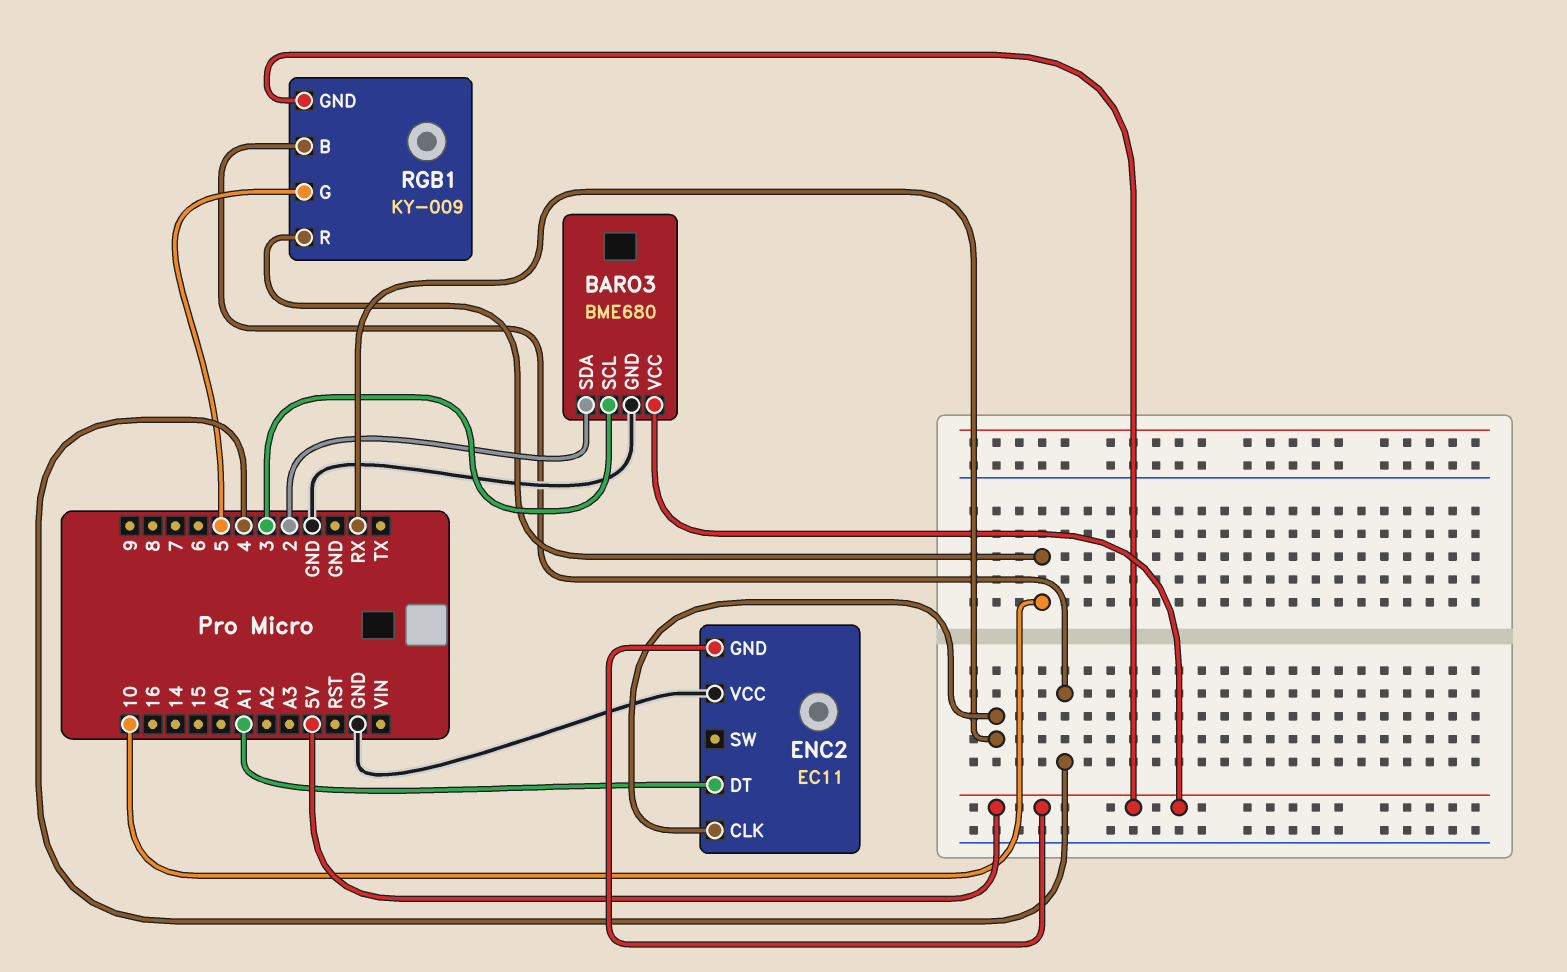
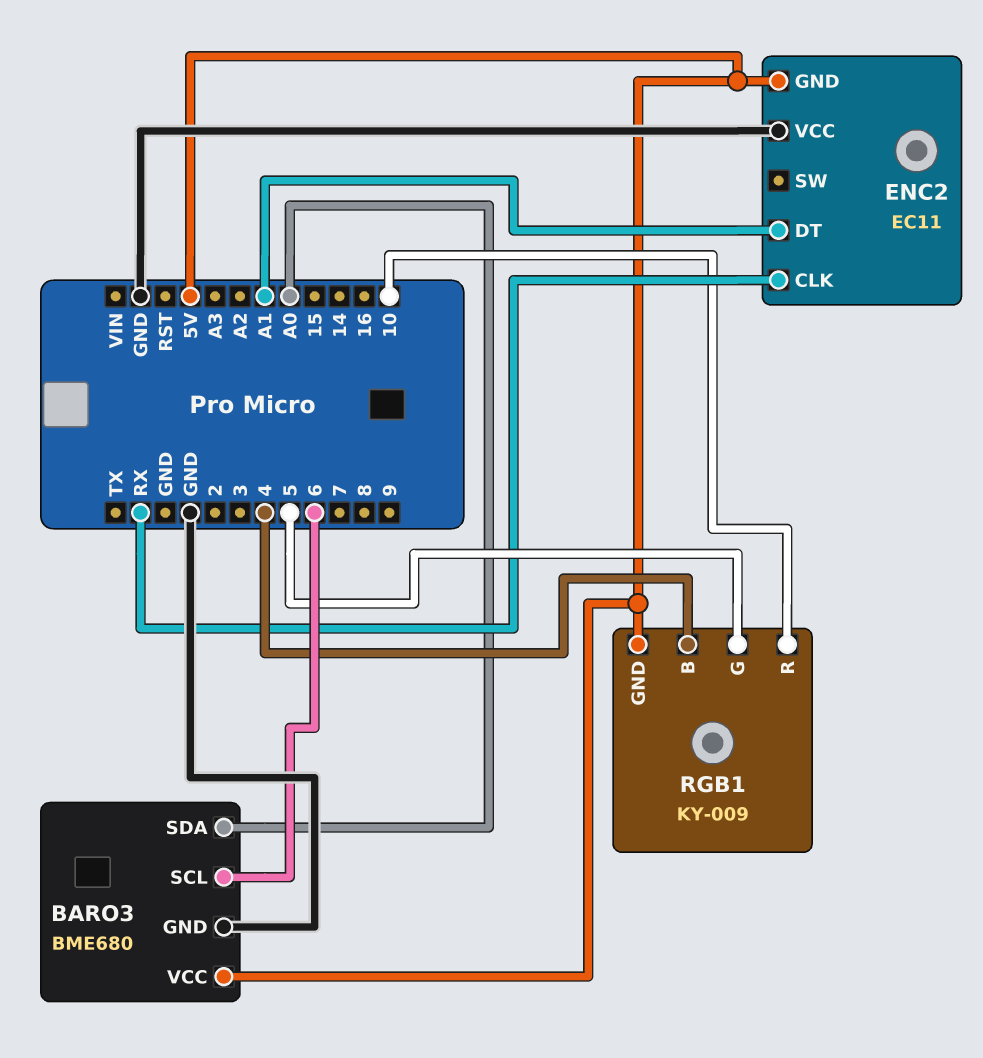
BARO3 pin SCL: 3 -> 6
BARO3 pin SDA: 2 -> A0

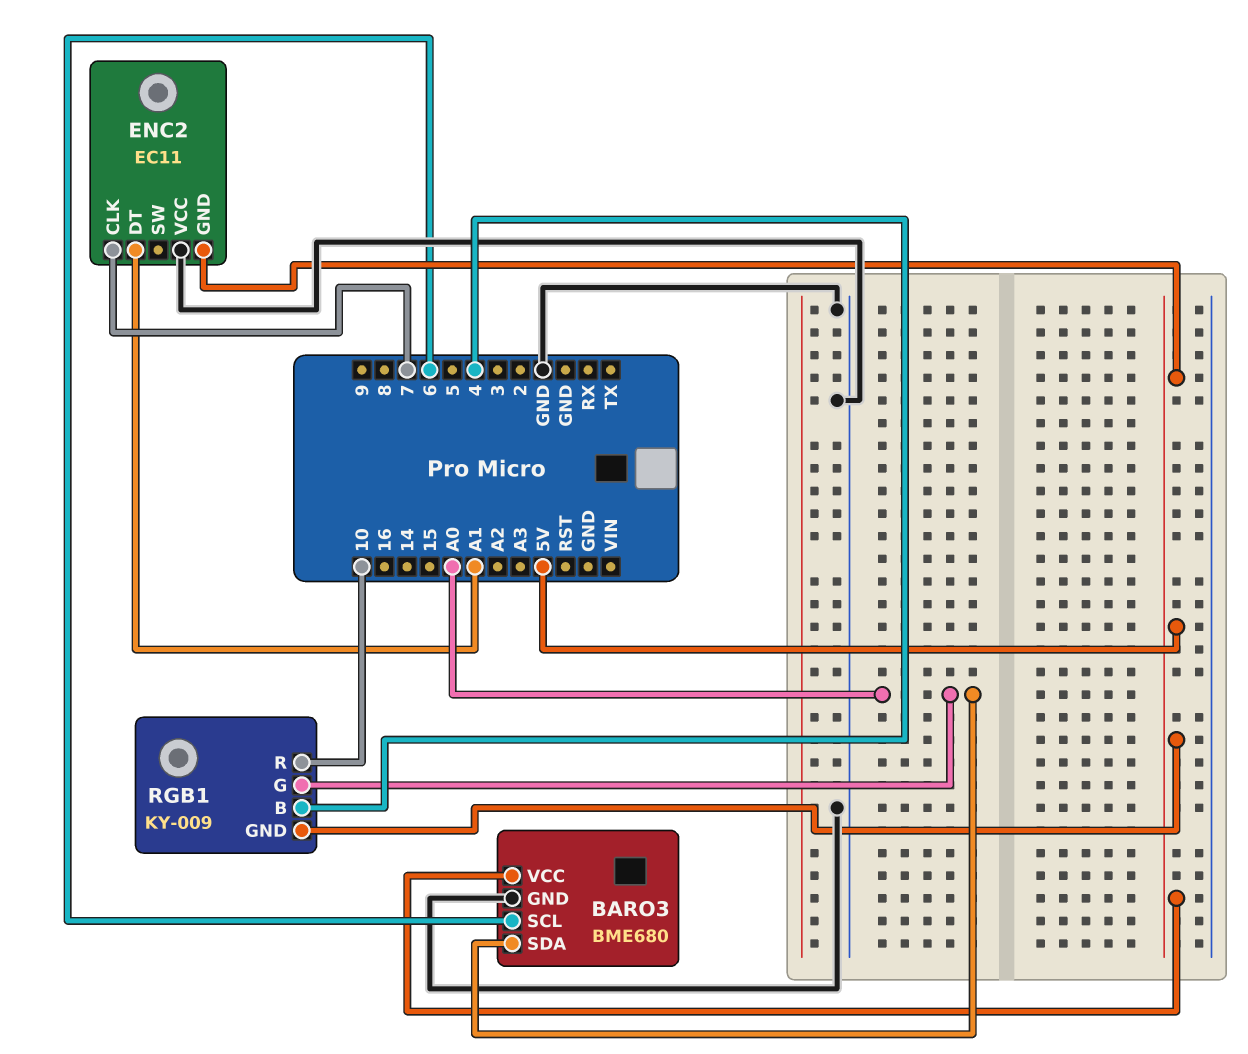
ENC2 pin CLK: RX -> 7
RGB1 pin G: 5 -> A0

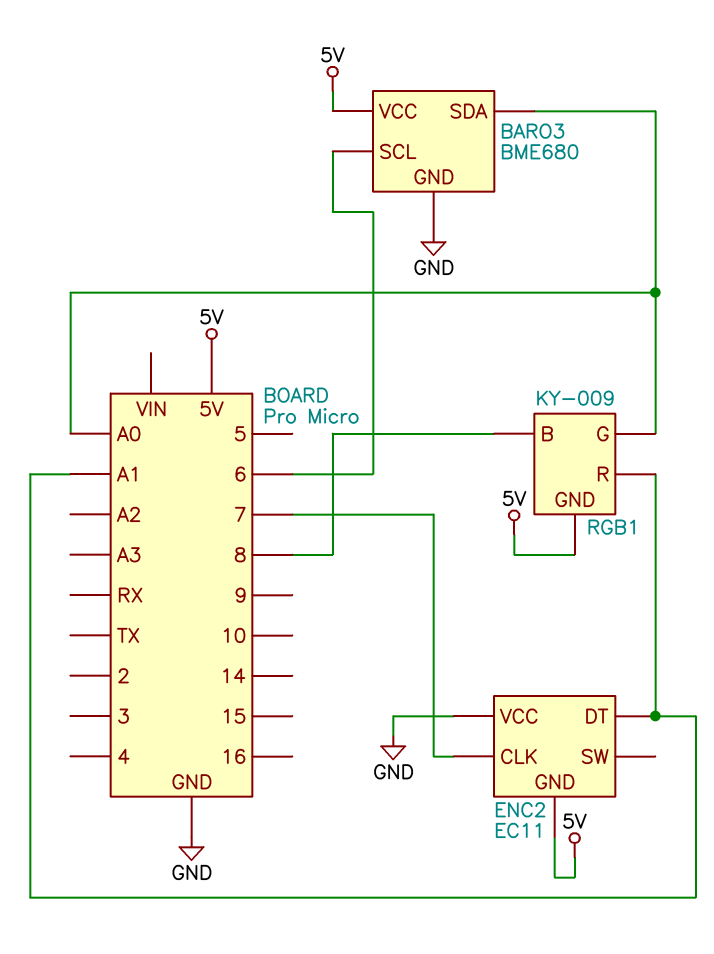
RGB1 pin B: 4 -> 8
RGB1 pin R: 10 -> A1

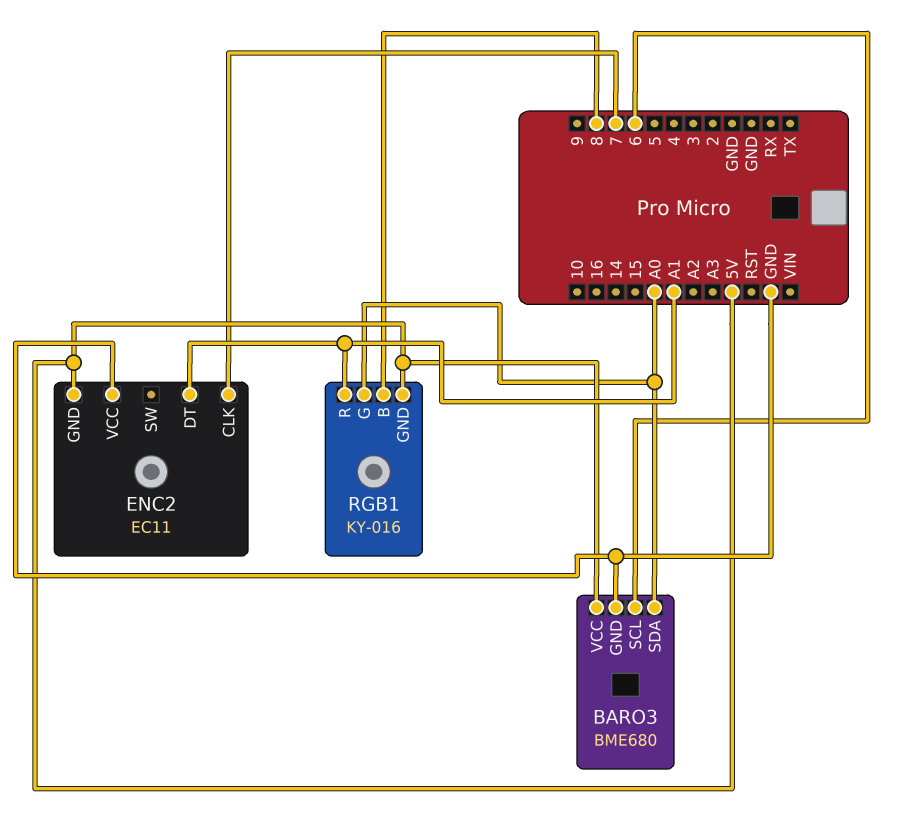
RGB1: KY-009 -> KY-016

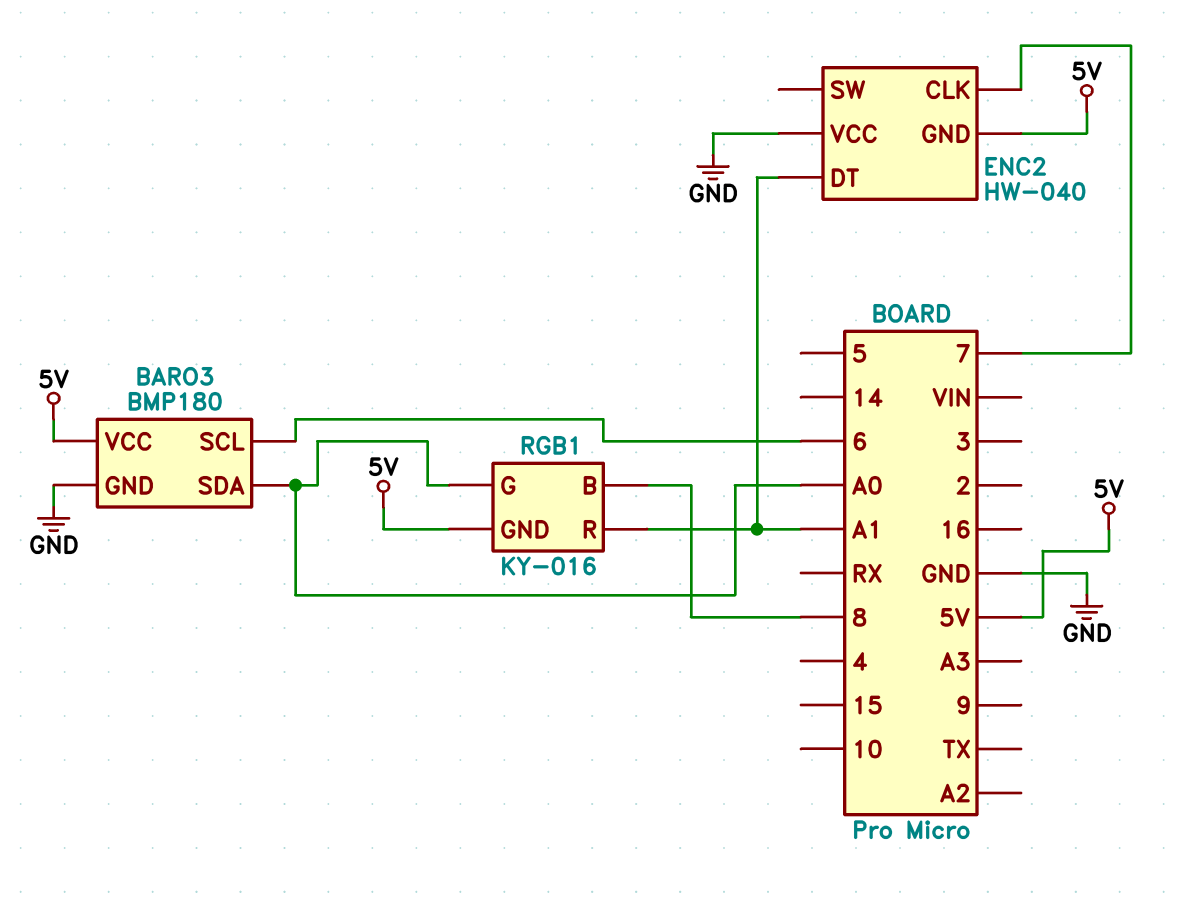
BARO3: BME680 -> BMP180
ENC2: EC11 -> HW-040

